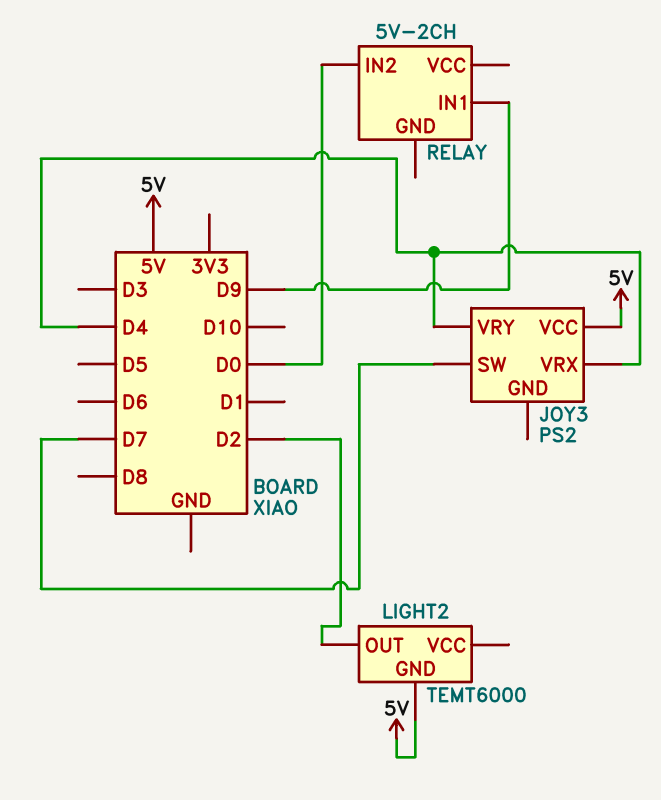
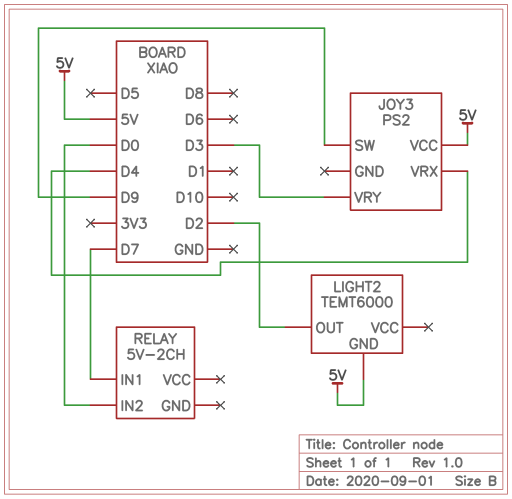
JOY3 pin SW: D7 -> D9
JOY3 pin VRY: D4 -> D3
RELAY pin IN1: D9 -> D7

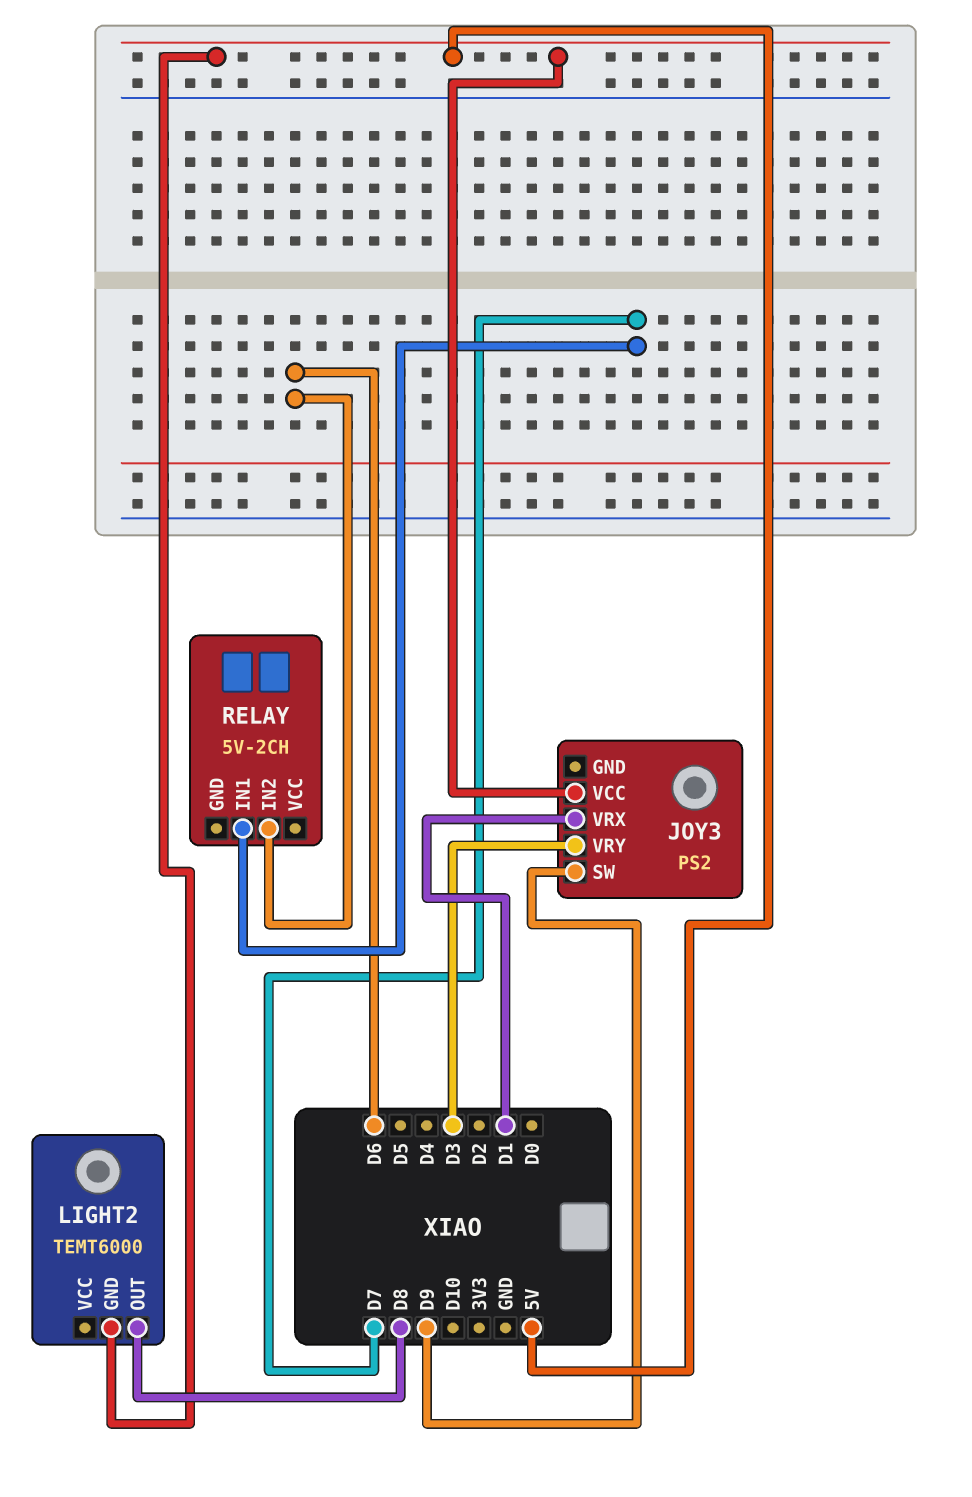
JOY3 pin VRX: D4 -> D1
LIGHT2 pin OUT: D2 -> D8
RELAY pin IN2: D0 -> D6

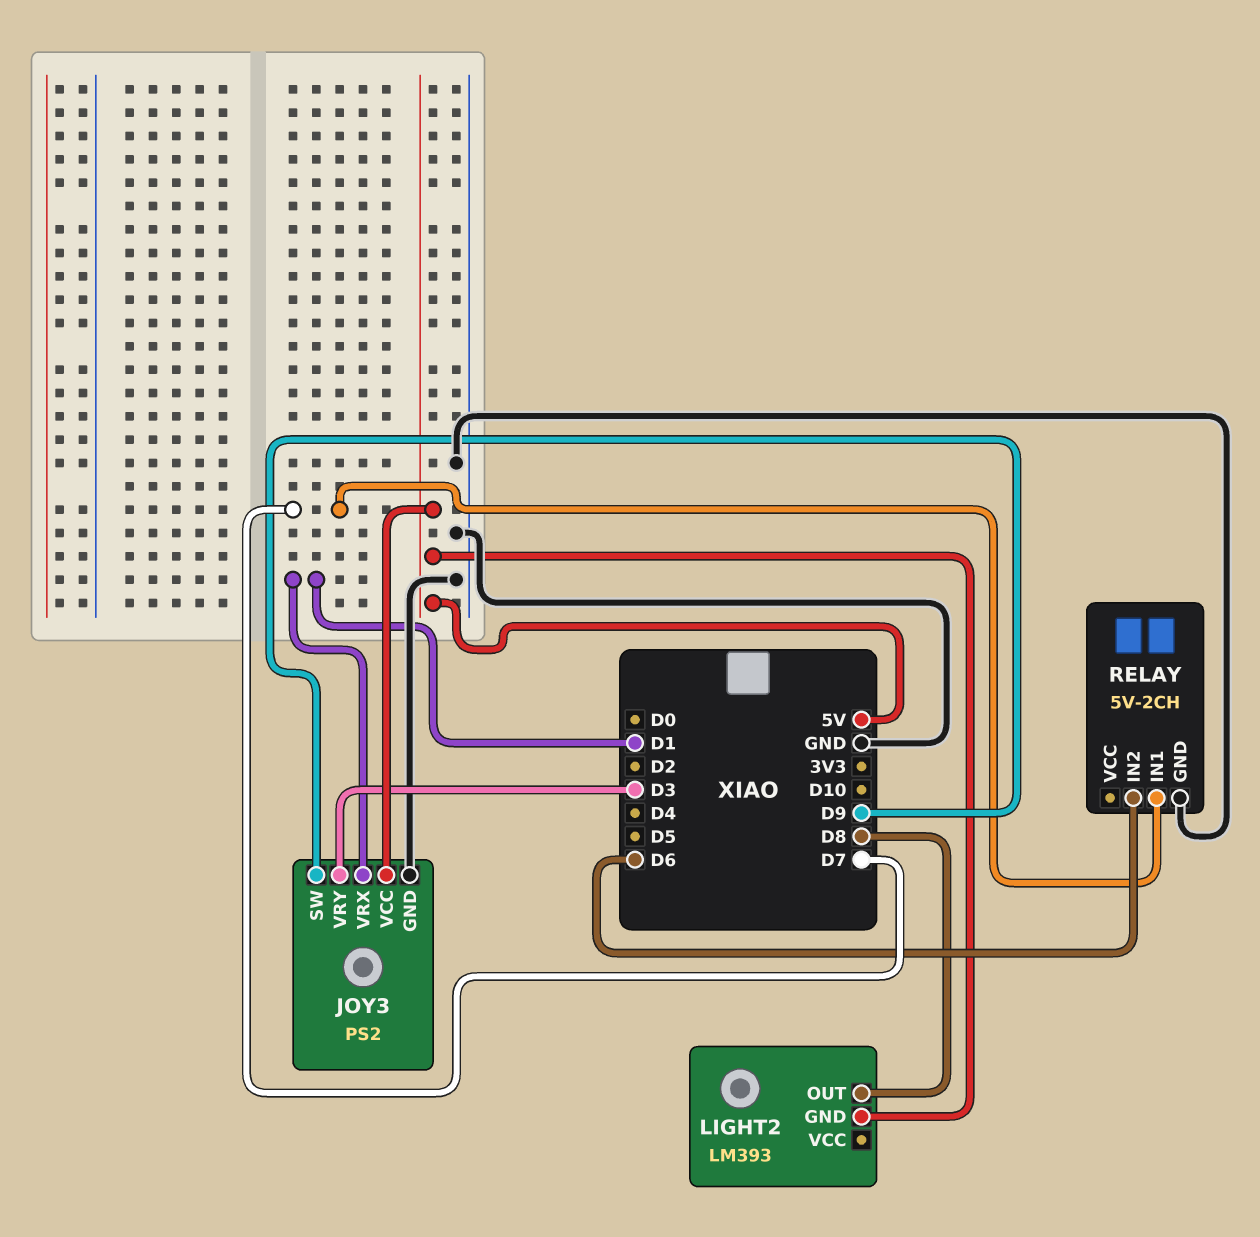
JOY3 pin GND: none -> GND
LIGHT2: TEMT6000 -> LM393
RELAY pin GND: none -> GND

